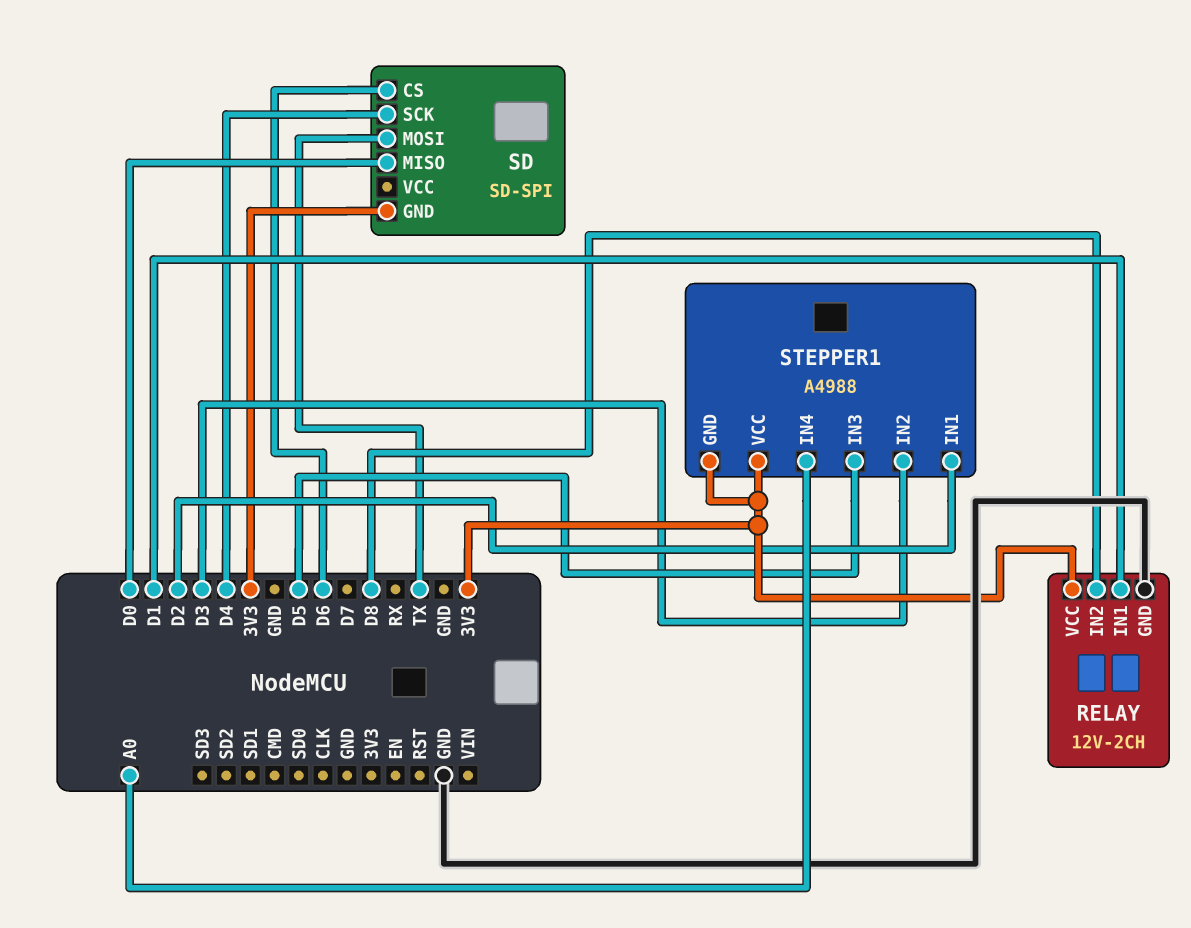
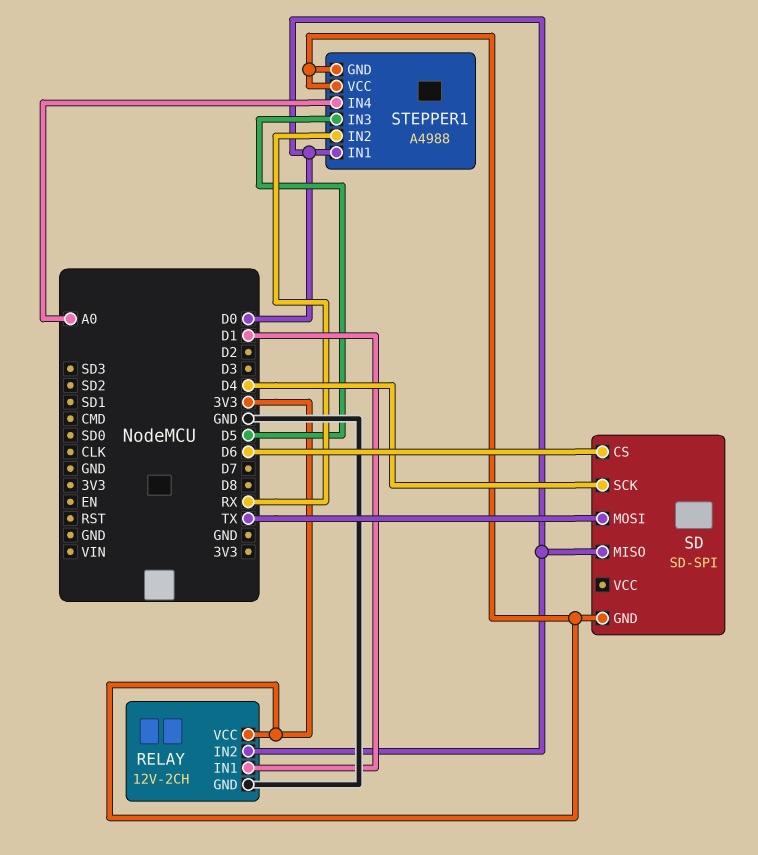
RELAY pin IN2: D8 -> D0
STEPPER1 pin IN1: D2 -> D0
STEPPER1 pin IN2: D3 -> RX

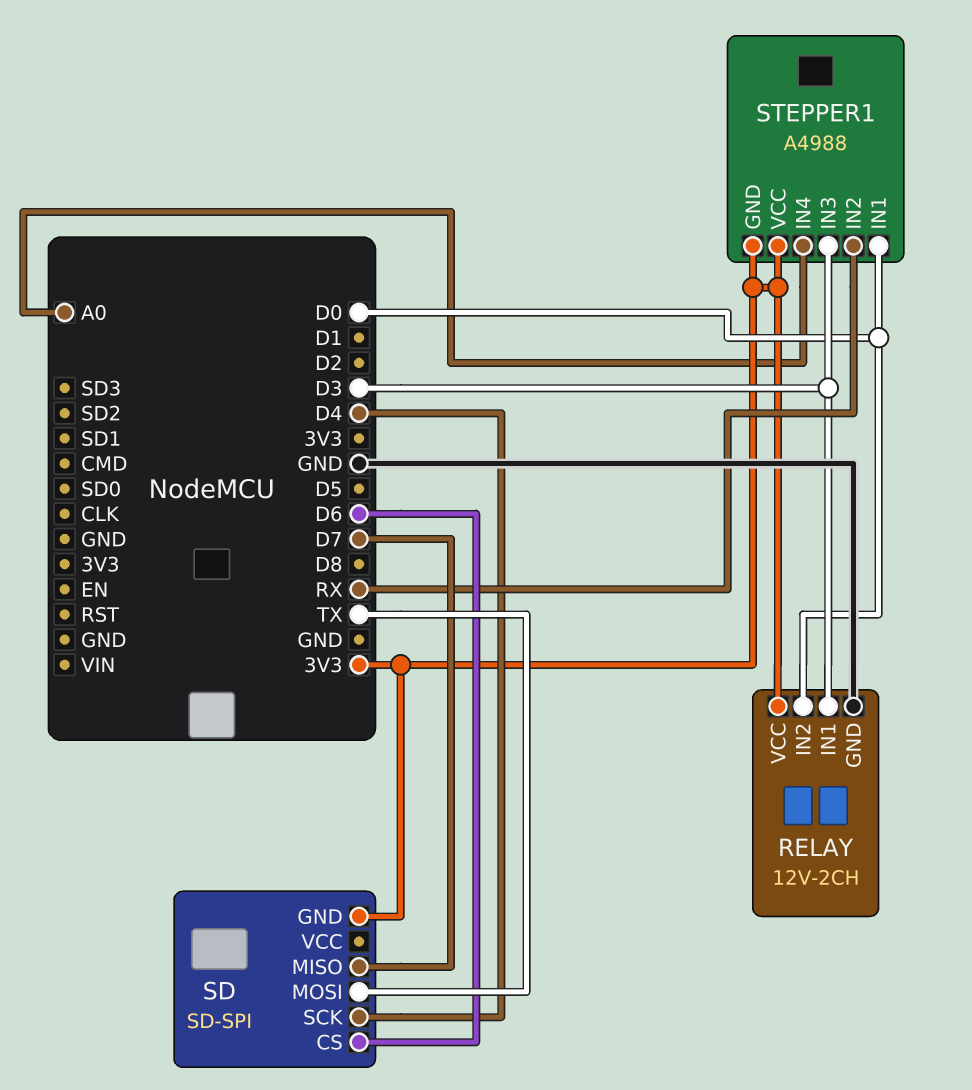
RELAY pin IN1: D1 -> D3
SD pin MISO: D0 -> D7
STEPPER1 pin IN3: D5 -> D3

